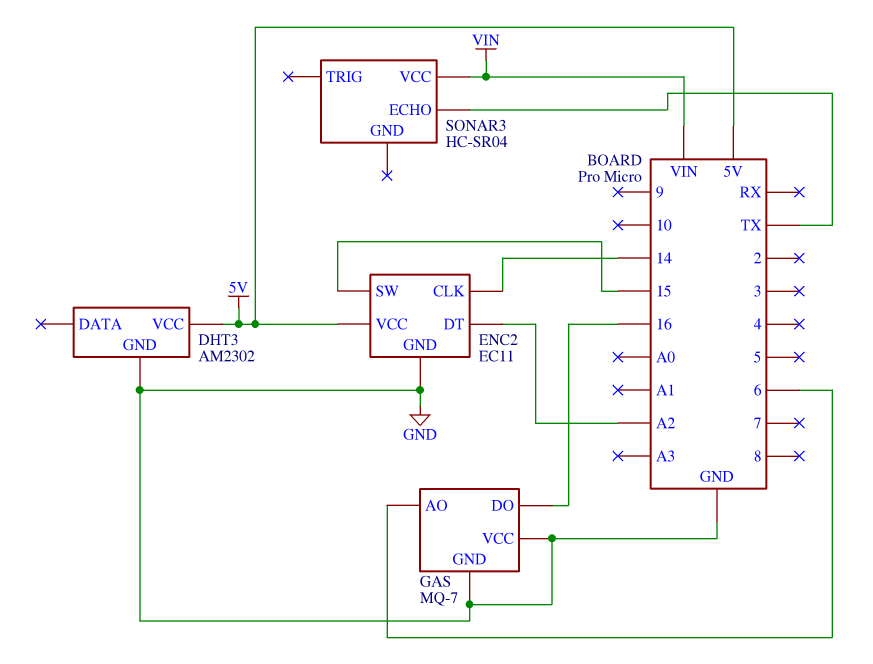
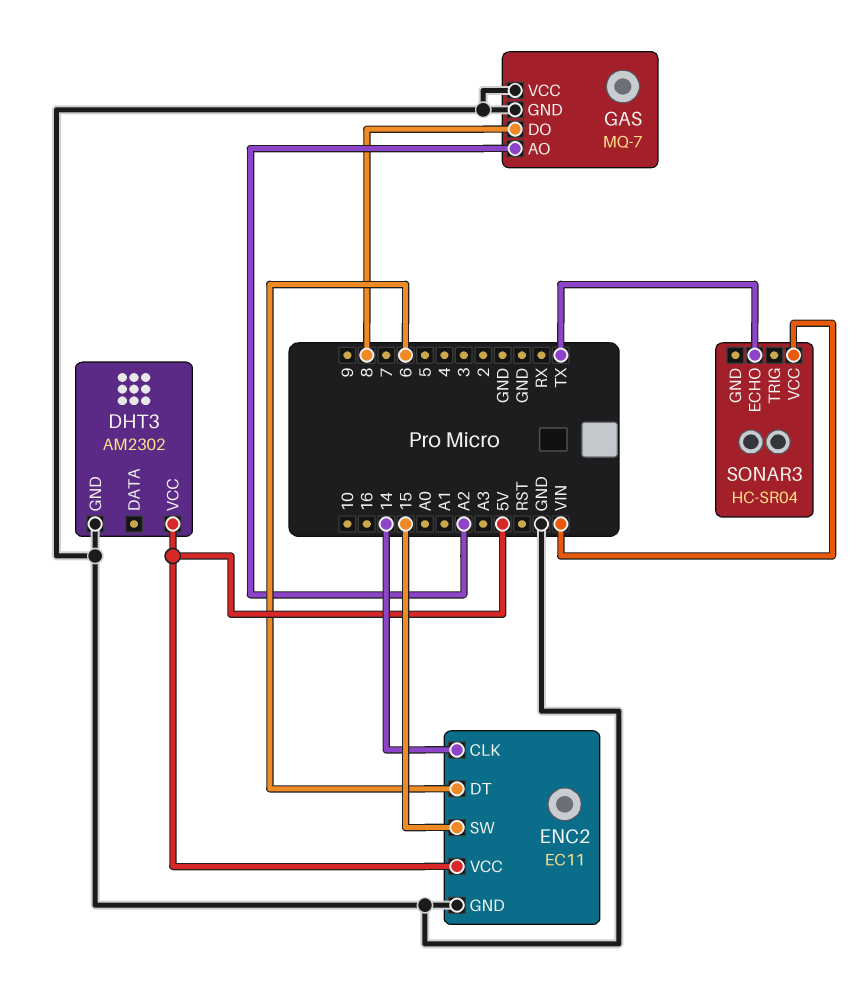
ENC2 pin DT: A2 -> 6
GAS pin AO: 6 -> A2
GAS pin DO: 16 -> 8

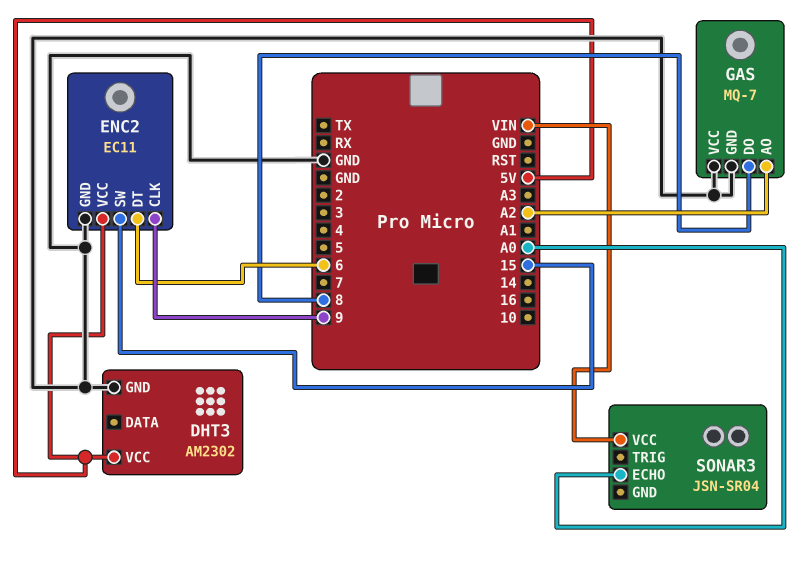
ENC2 pin CLK: 14 -> 9
SONAR3: HC-SR04 -> JSN-SR04
SONAR3 pin ECHO: TX -> A0

